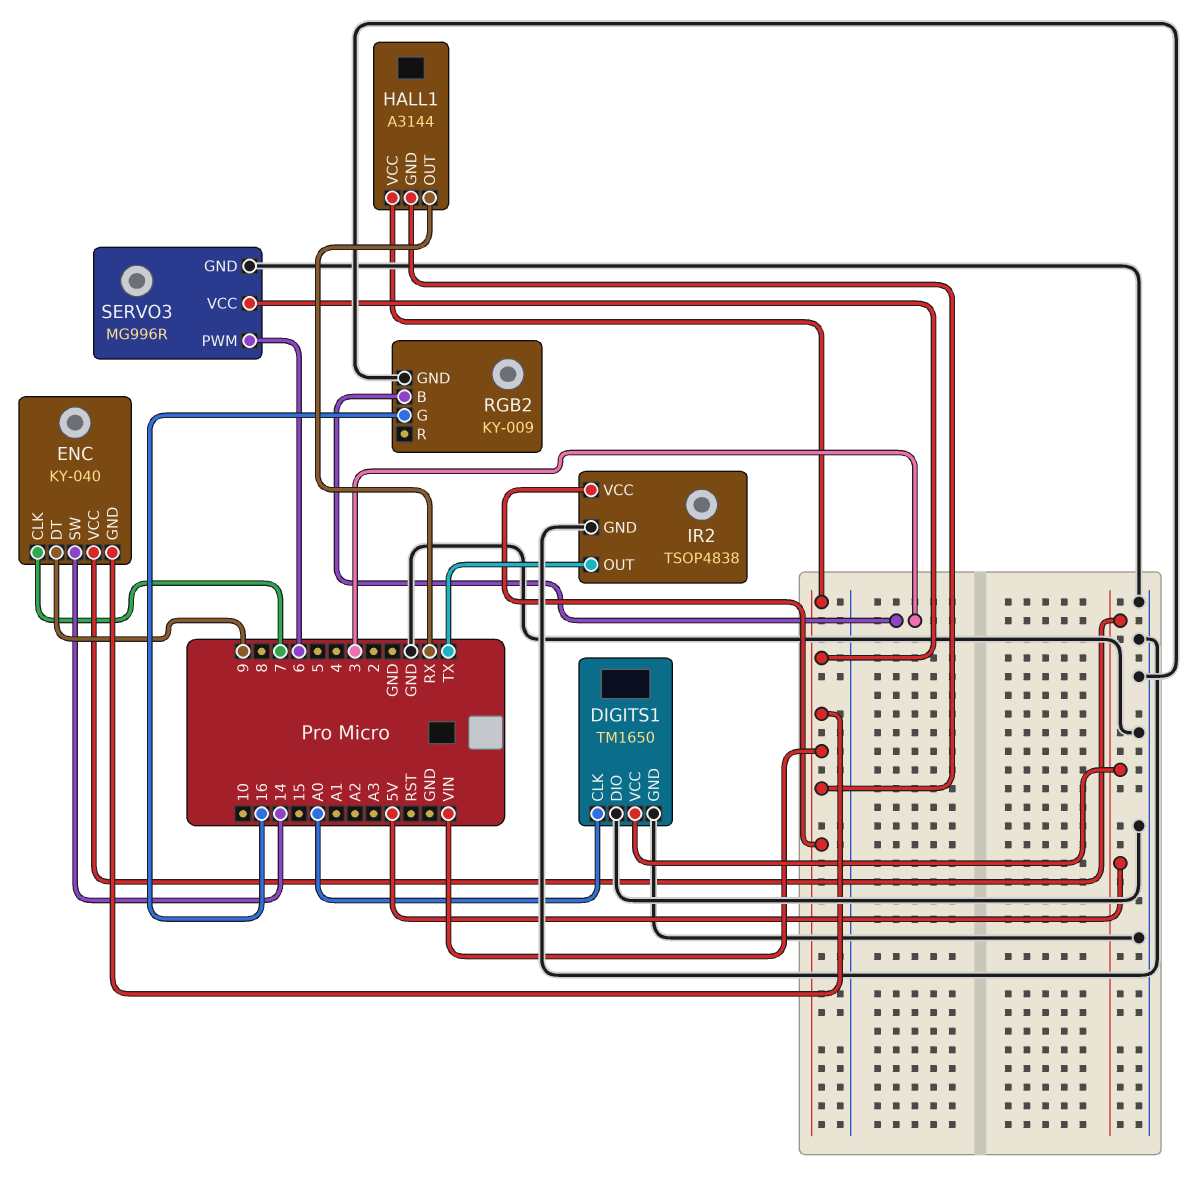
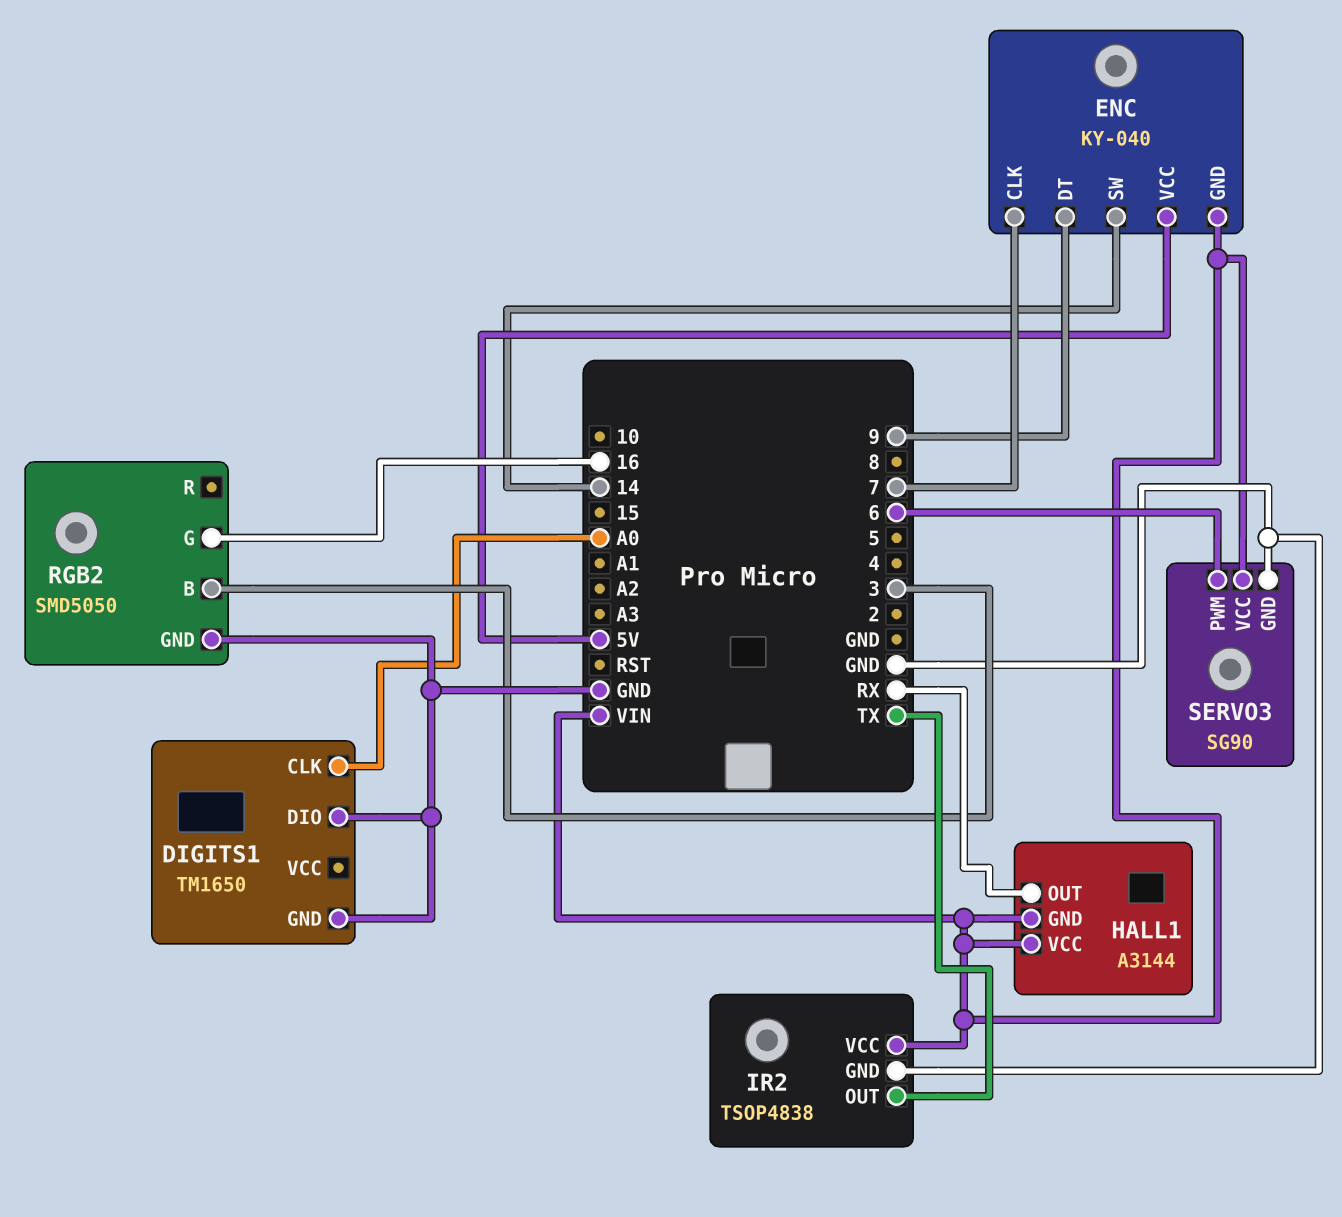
DIGITS1 pin VCC: 5V -> none
RGB2: KY-009 -> SMD5050
SERVO3: MG996R -> SG90

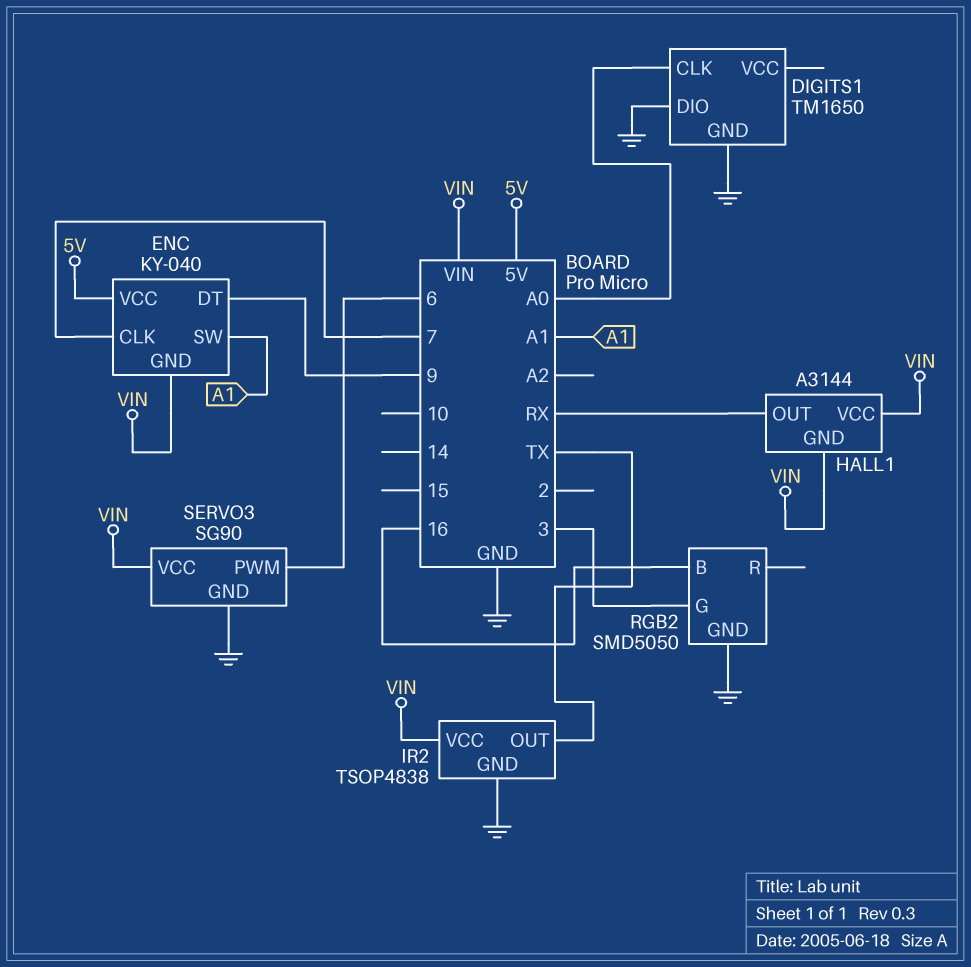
ENC pin SW: 14 -> A1
RGB2 pin B: 3 -> 16
RGB2 pin G: 16 -> 3

